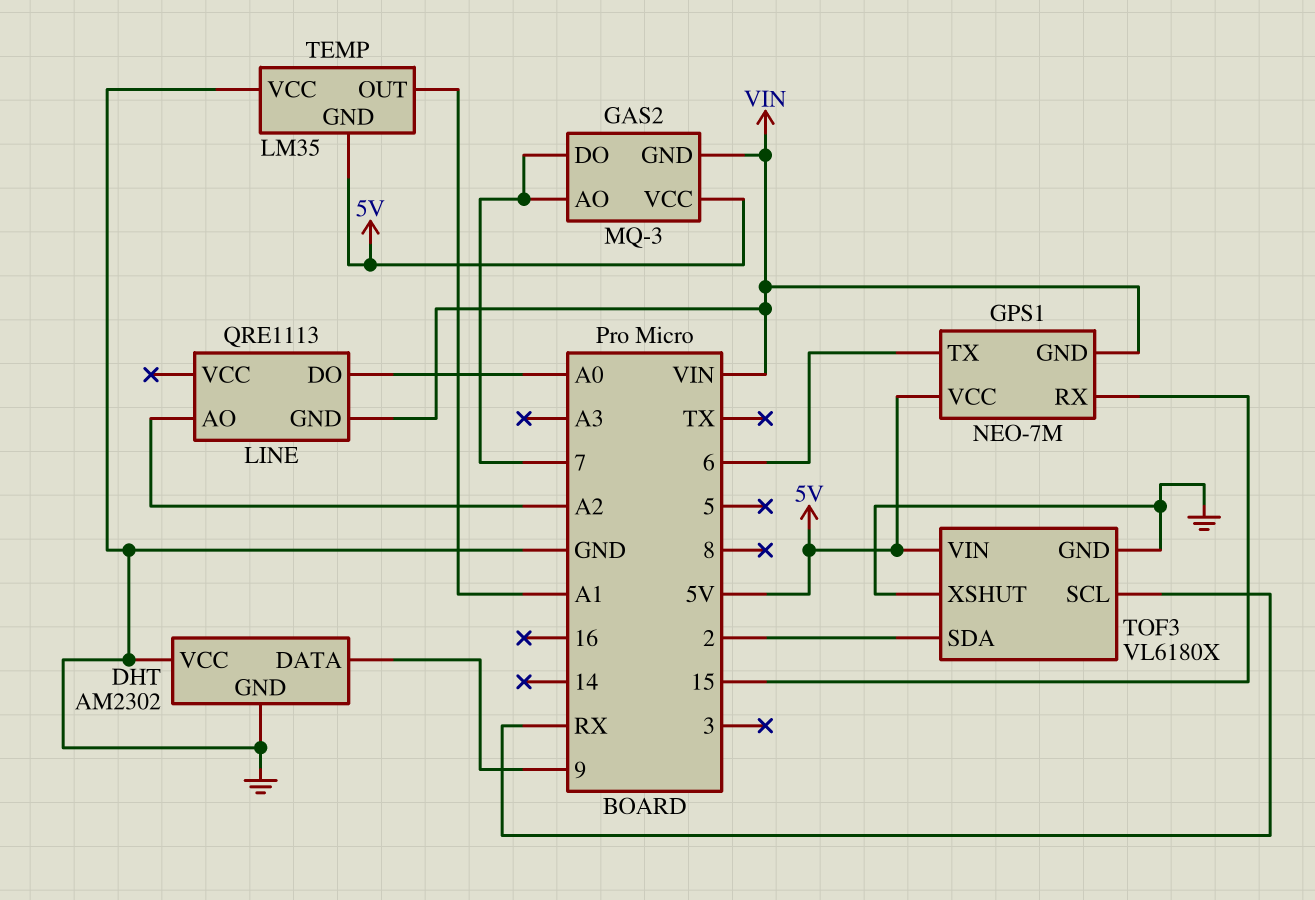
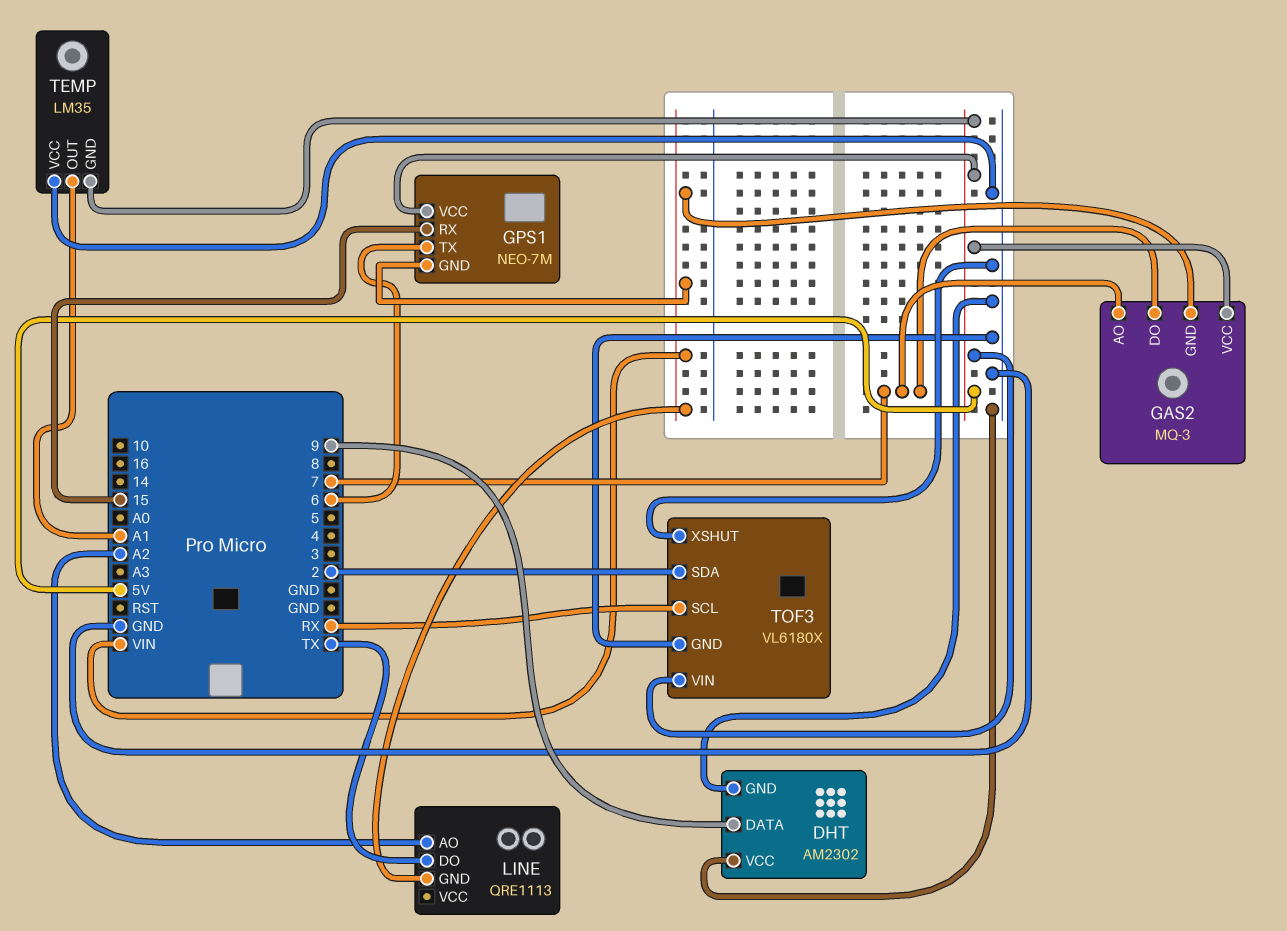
LINE pin DO: A0 -> TX

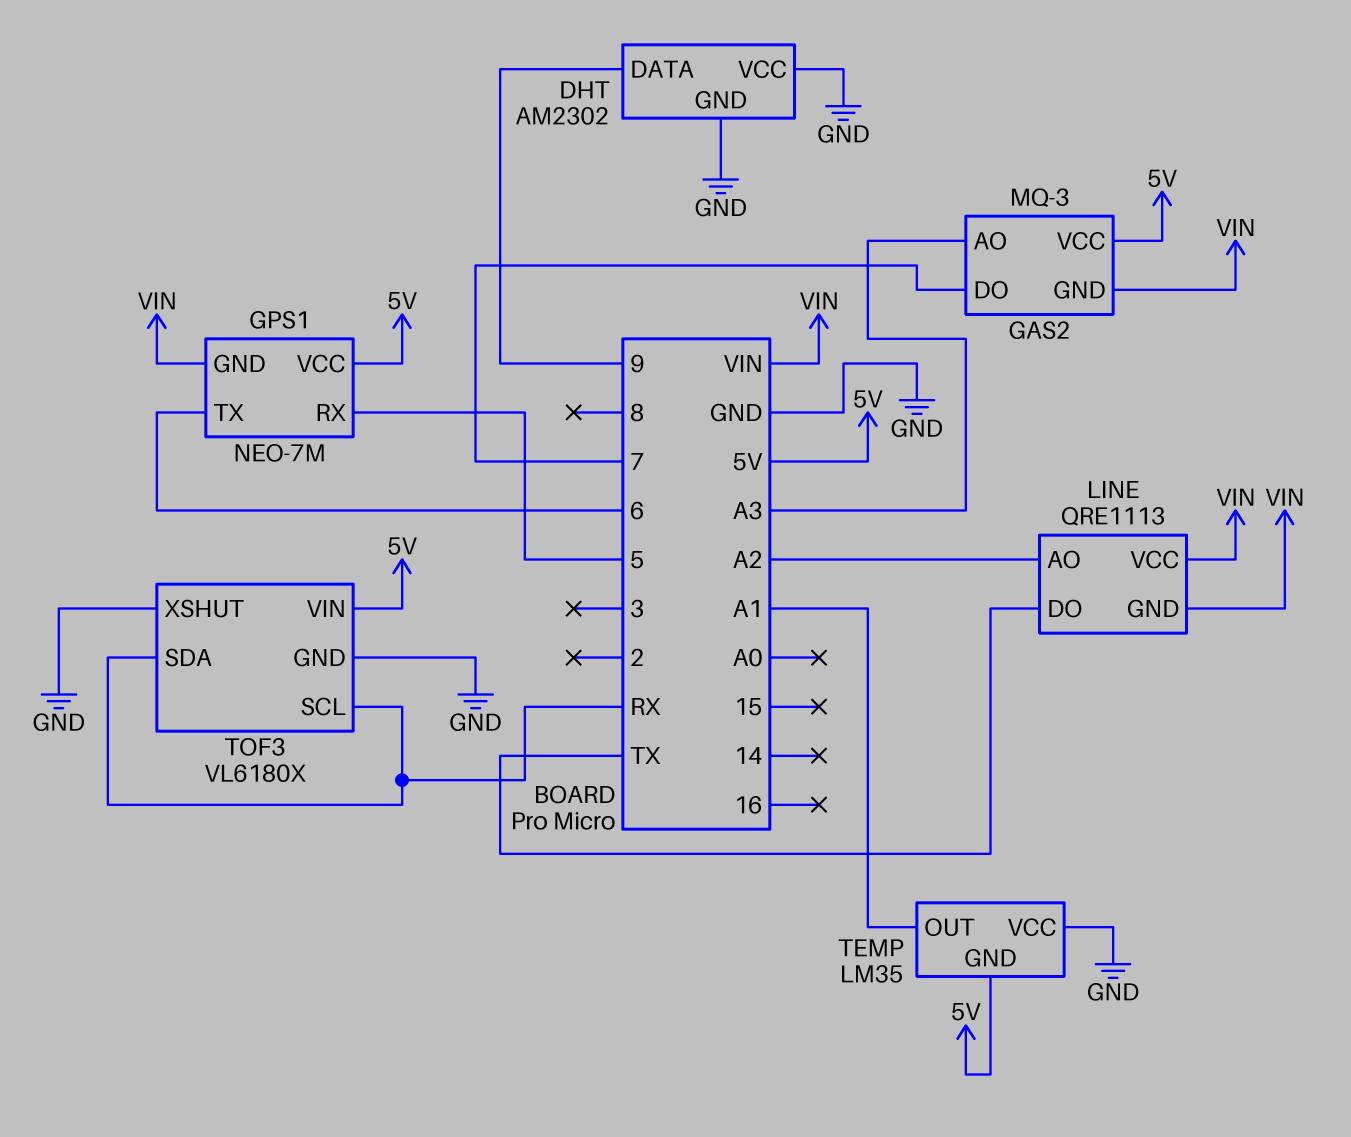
GAS2 pin AO: 7 -> A3
GPS1 pin RX: 15 -> 5
LINE pin VCC: none -> VIN
TOF3 pin SDA: 2 -> RX

